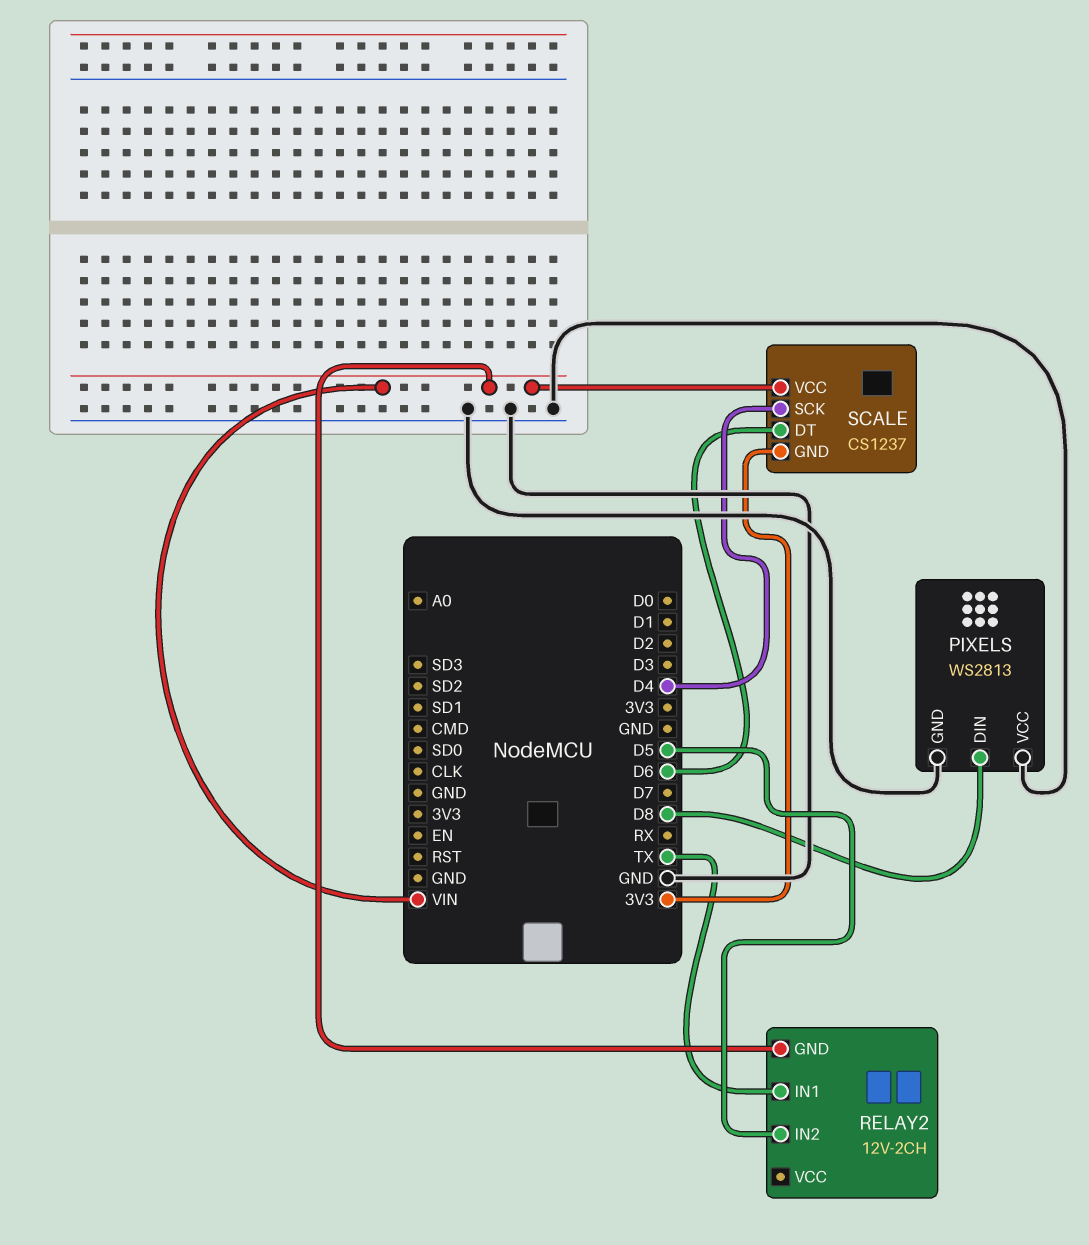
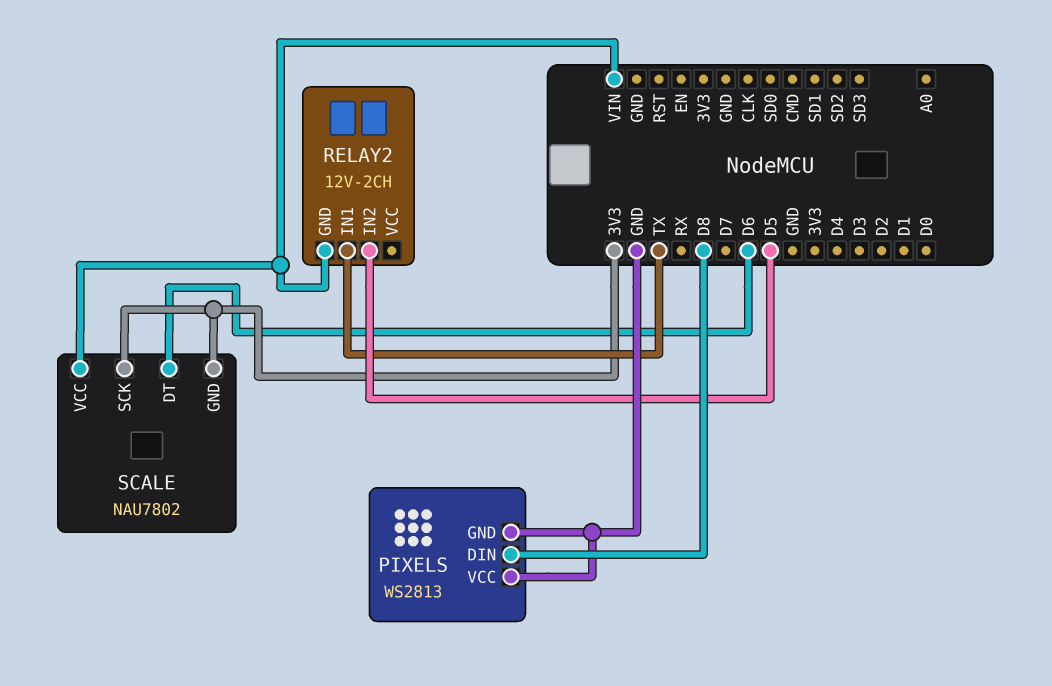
SCALE: CS1237 -> NAU7802
SCALE pin SCK: D4 -> 3V3

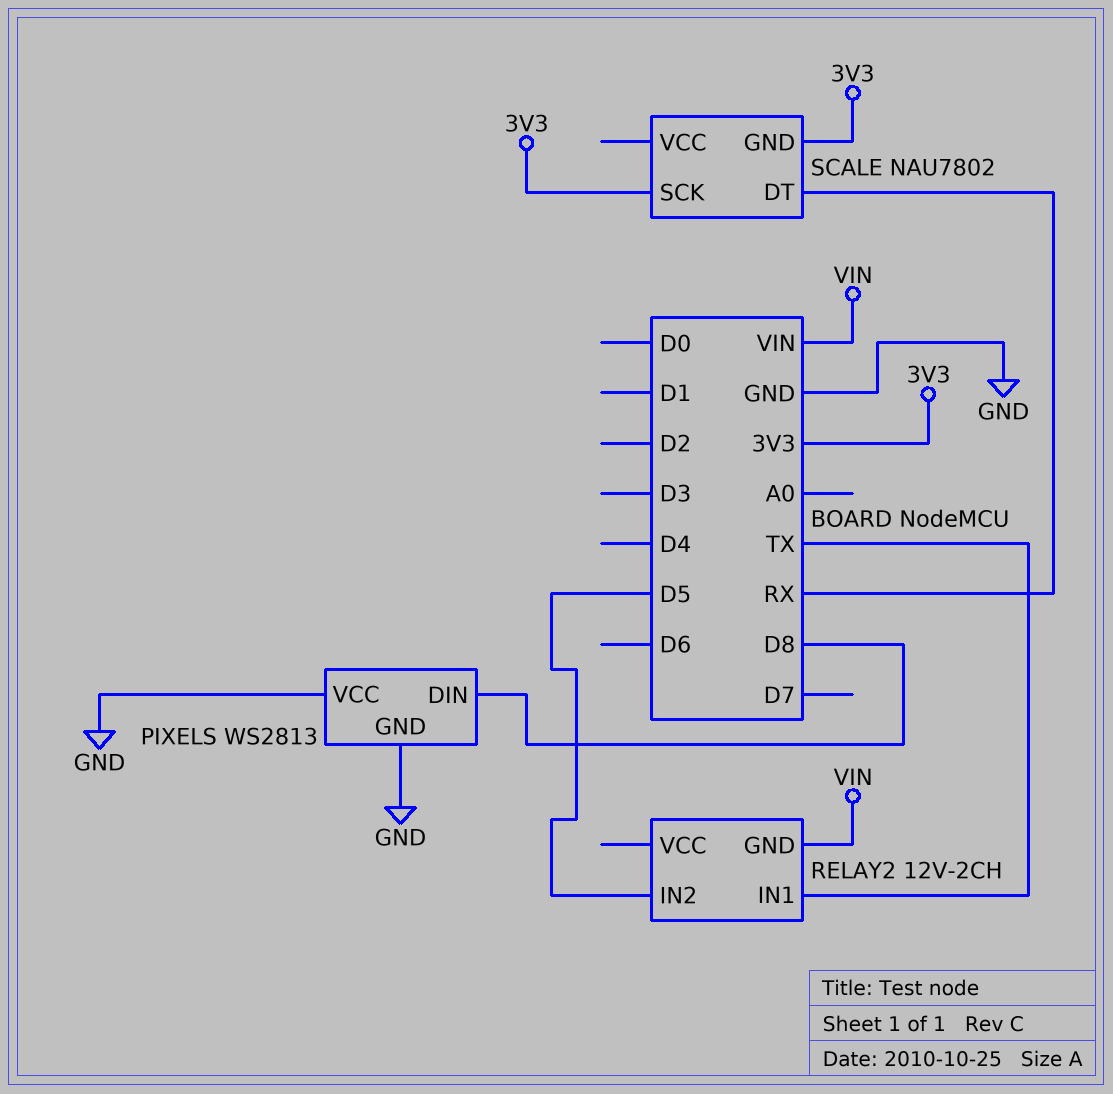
SCALE pin DT: D6 -> RX
SCALE pin VCC: VIN -> none

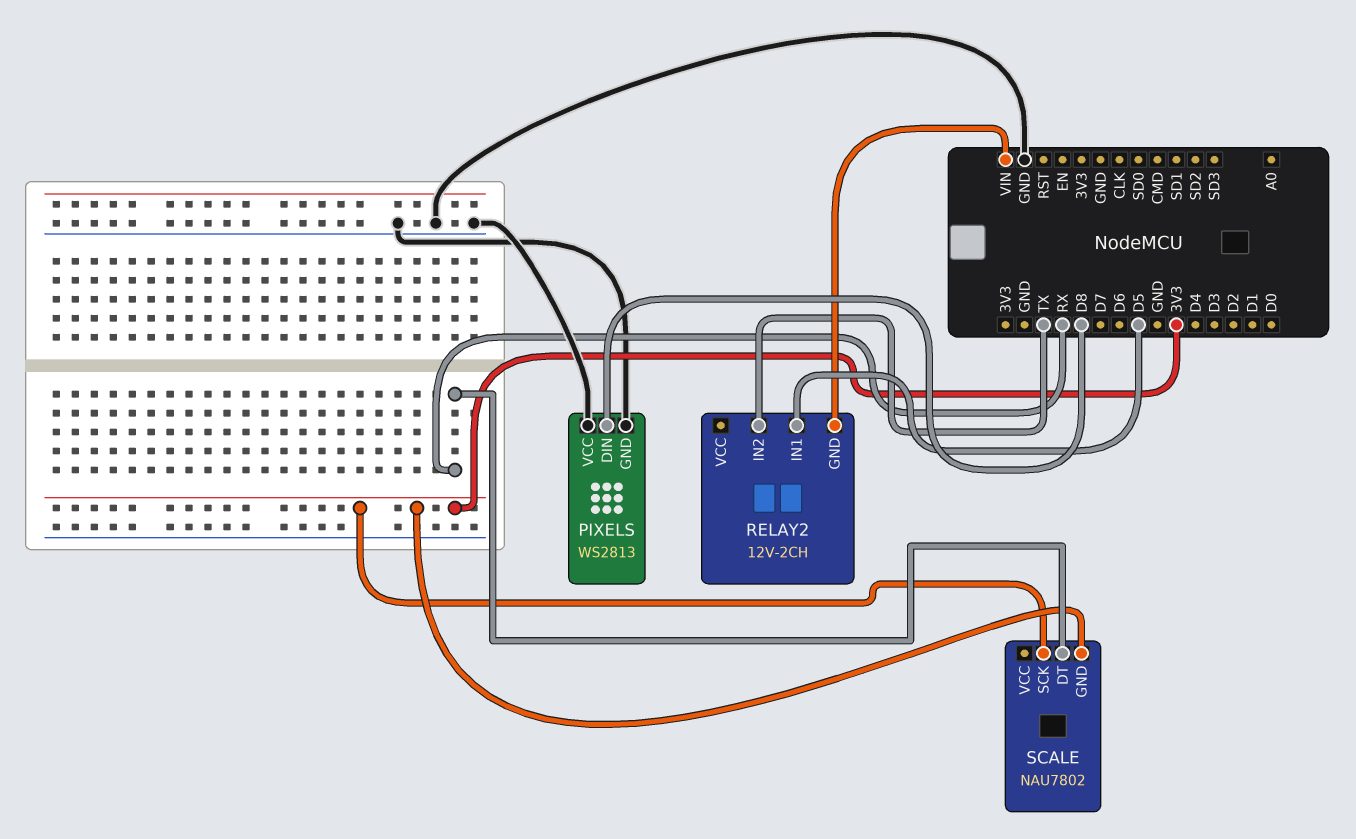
RELAY2 pin IN1: TX -> D5
RELAY2 pin IN2: D5 -> TX

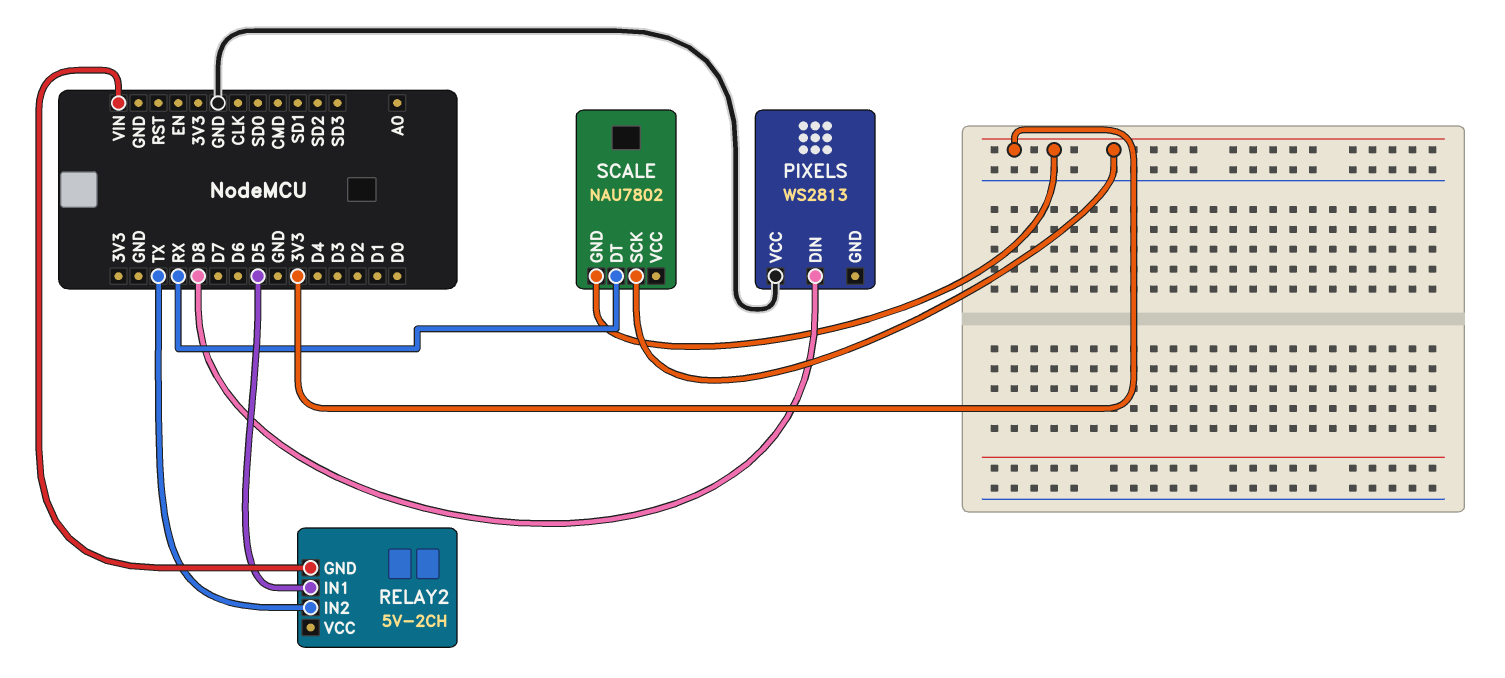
PIXELS pin GND: GND -> none
RELAY2: 12V-2CH -> 5V-2CH

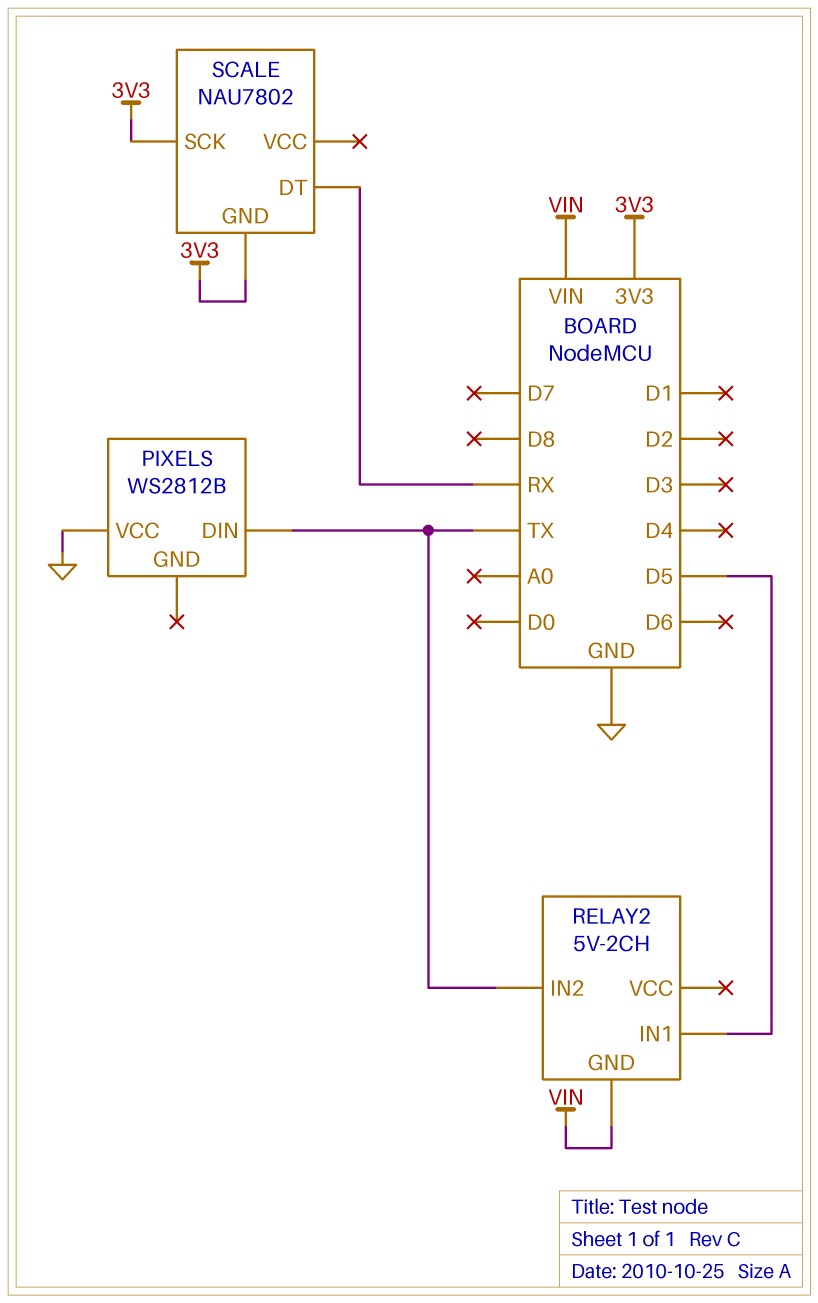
PIXELS: WS2813 -> WS2812B
PIXELS pin DIN: D8 -> TX

